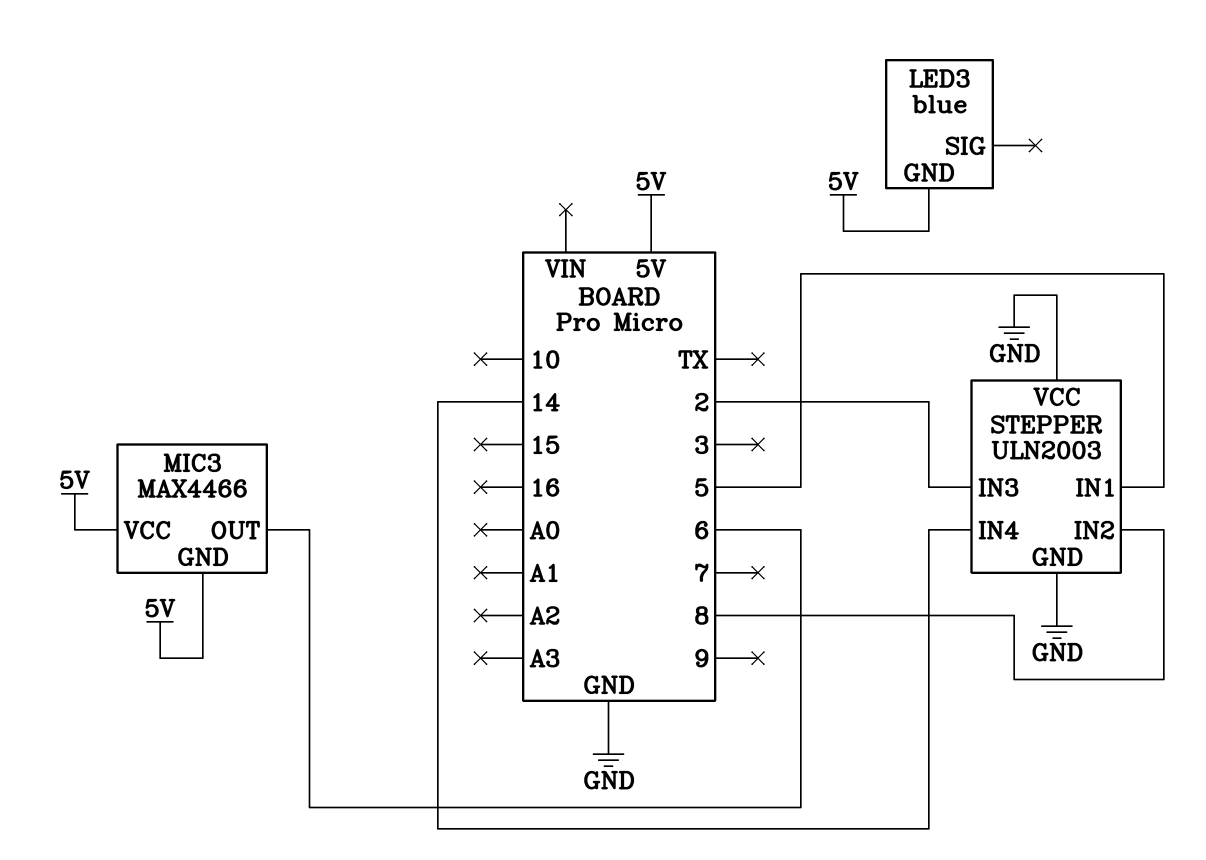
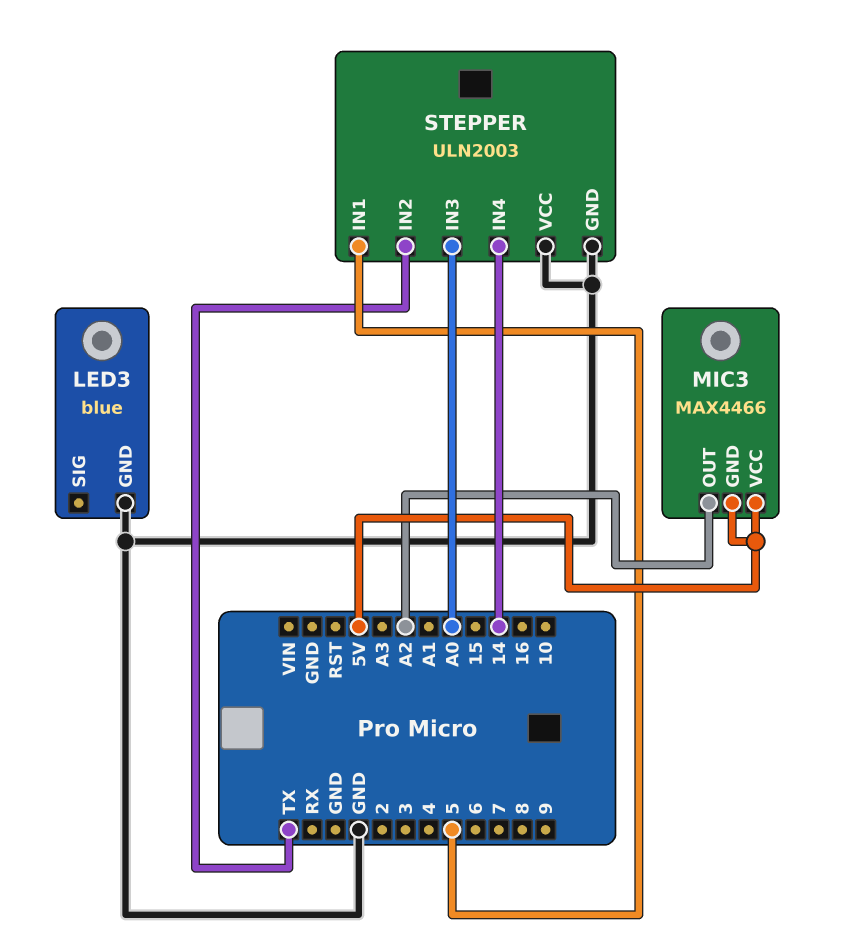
LED3 pin GND: 5V -> GND
MIC3 pin OUT: 6 -> A2
STEPPER pin IN2: 8 -> TX
STEPPER pin IN3: 2 -> A0

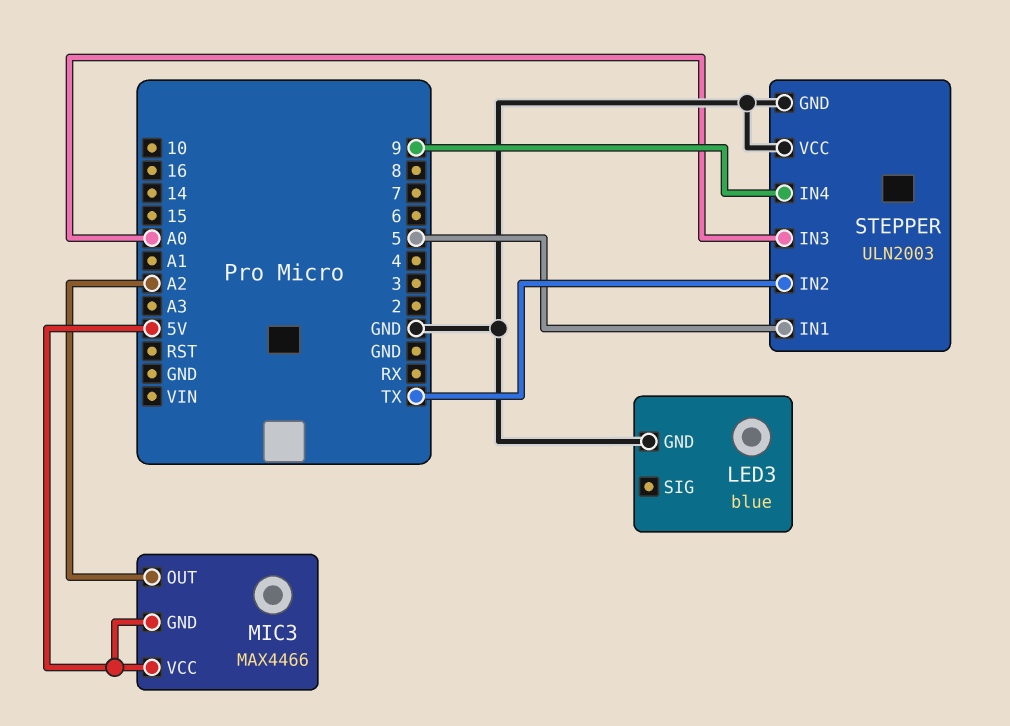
STEPPER pin IN4: 14 -> 9

